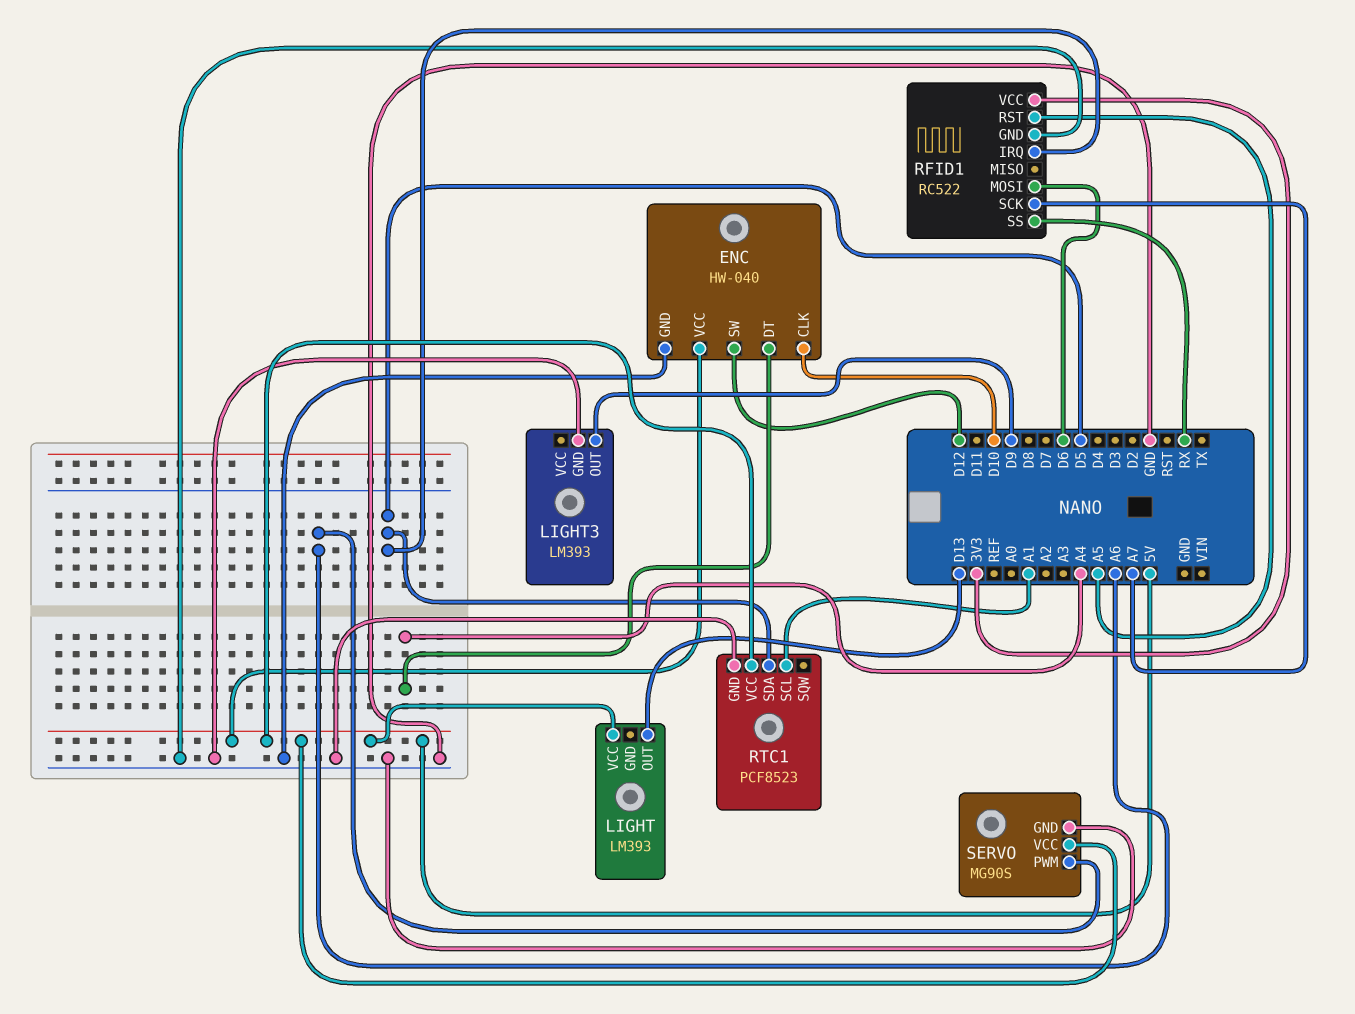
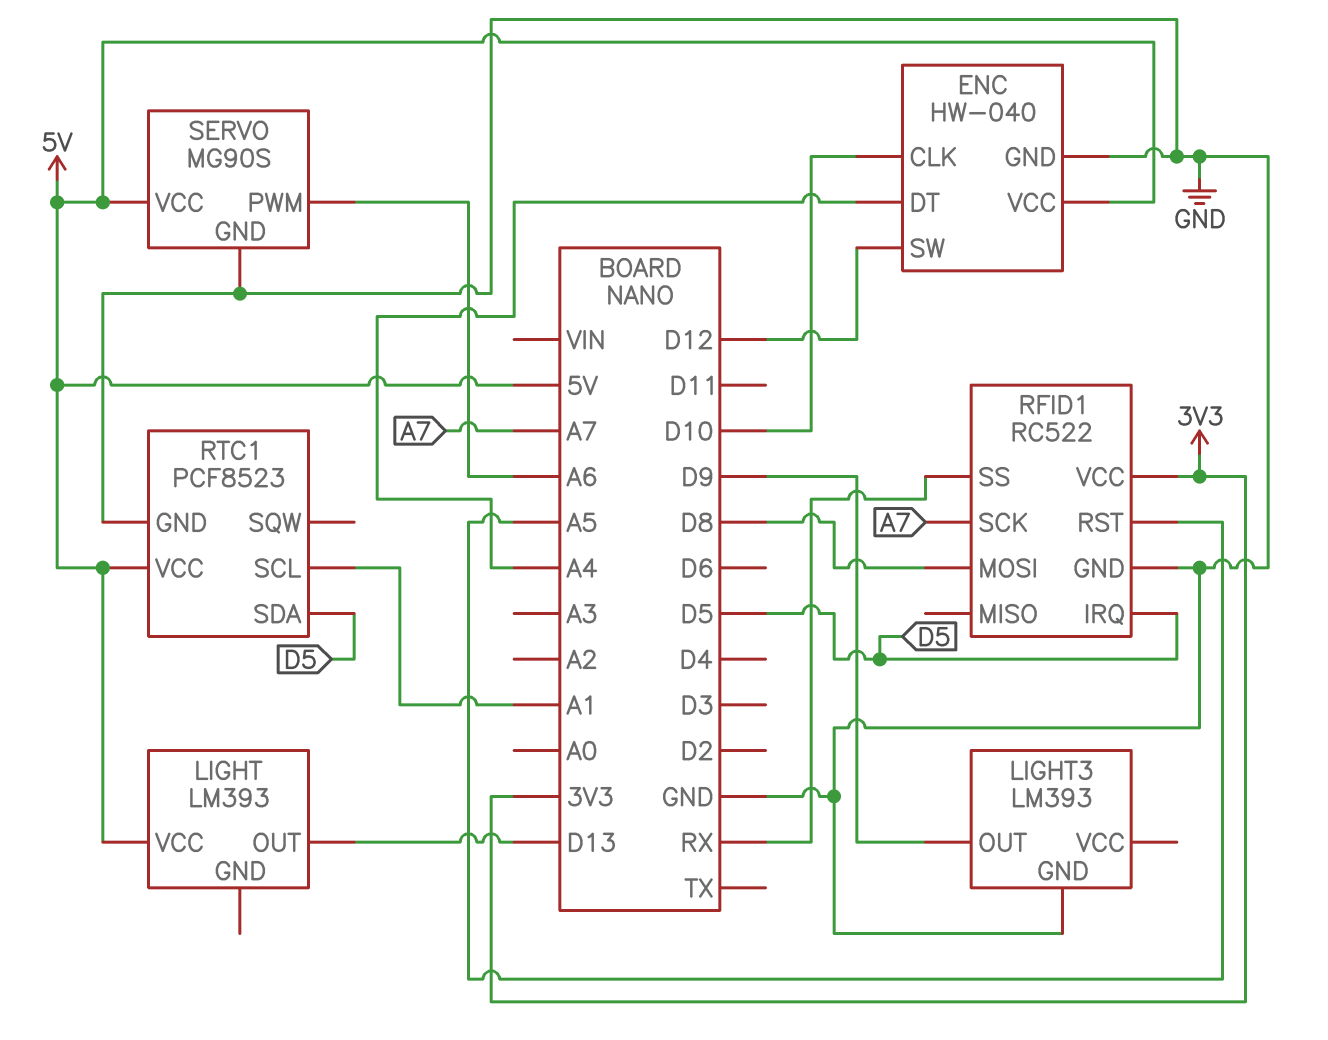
RFID1 pin MOSI: D6 -> D8

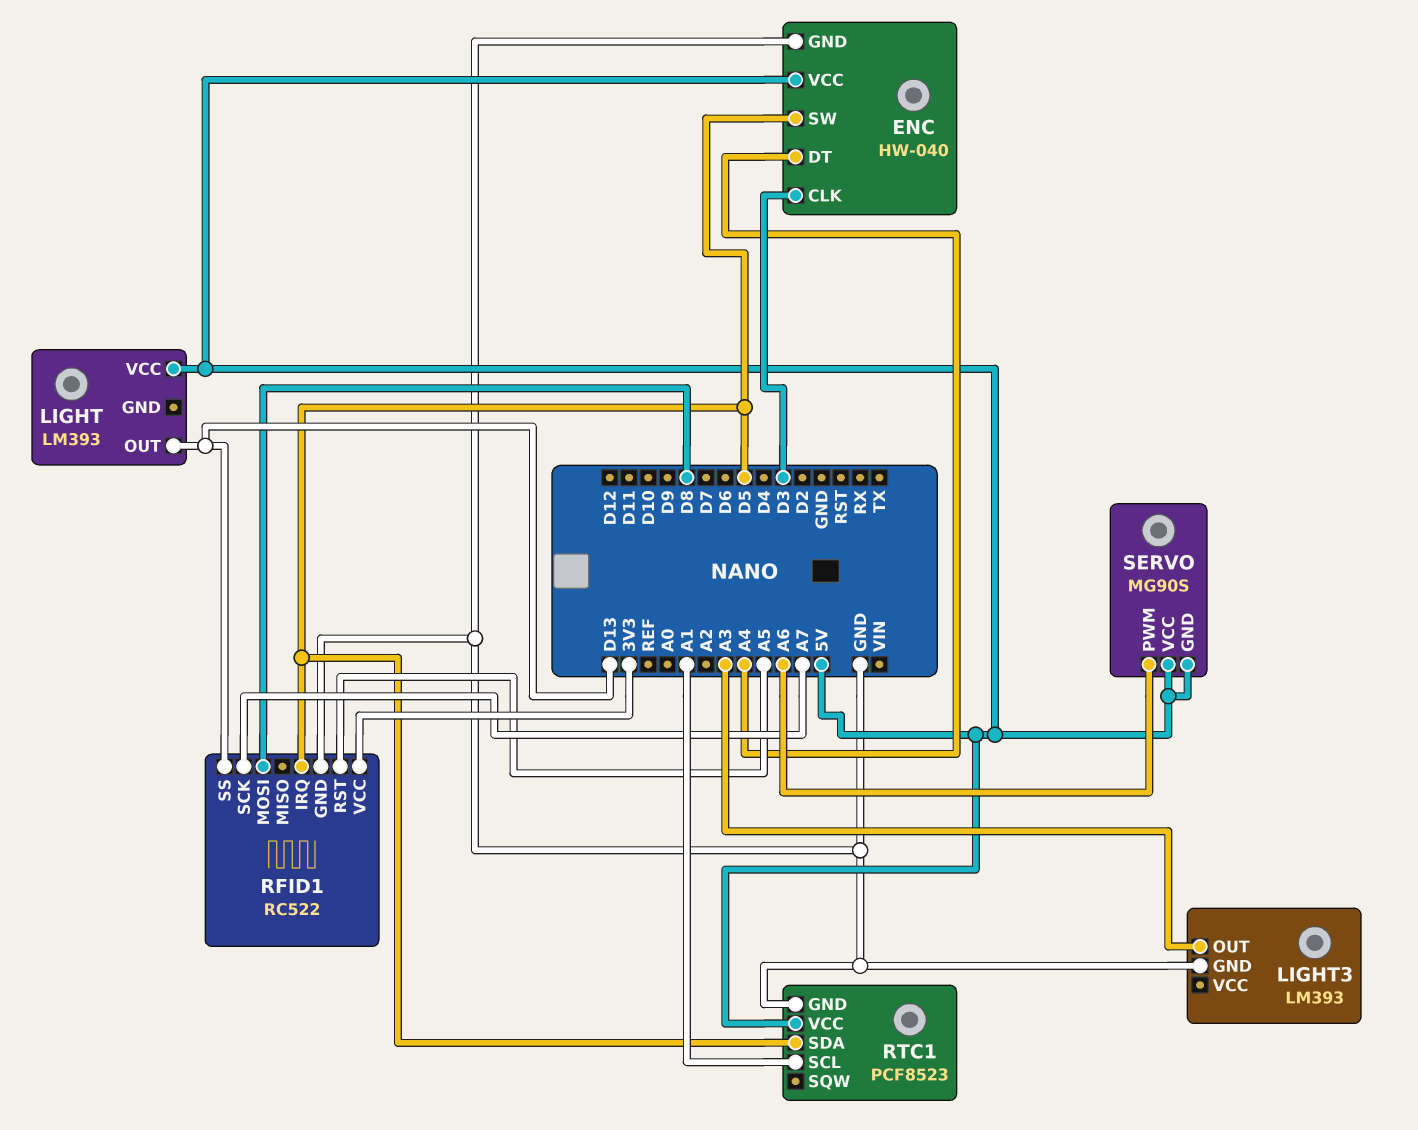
ENC pin CLK: D10 -> D3
ENC pin SW: D12 -> D5
LIGHT3 pin OUT: D9 -> A3
RFID1 pin SS: RX -> D13
SERVO pin GND: GND -> 5V

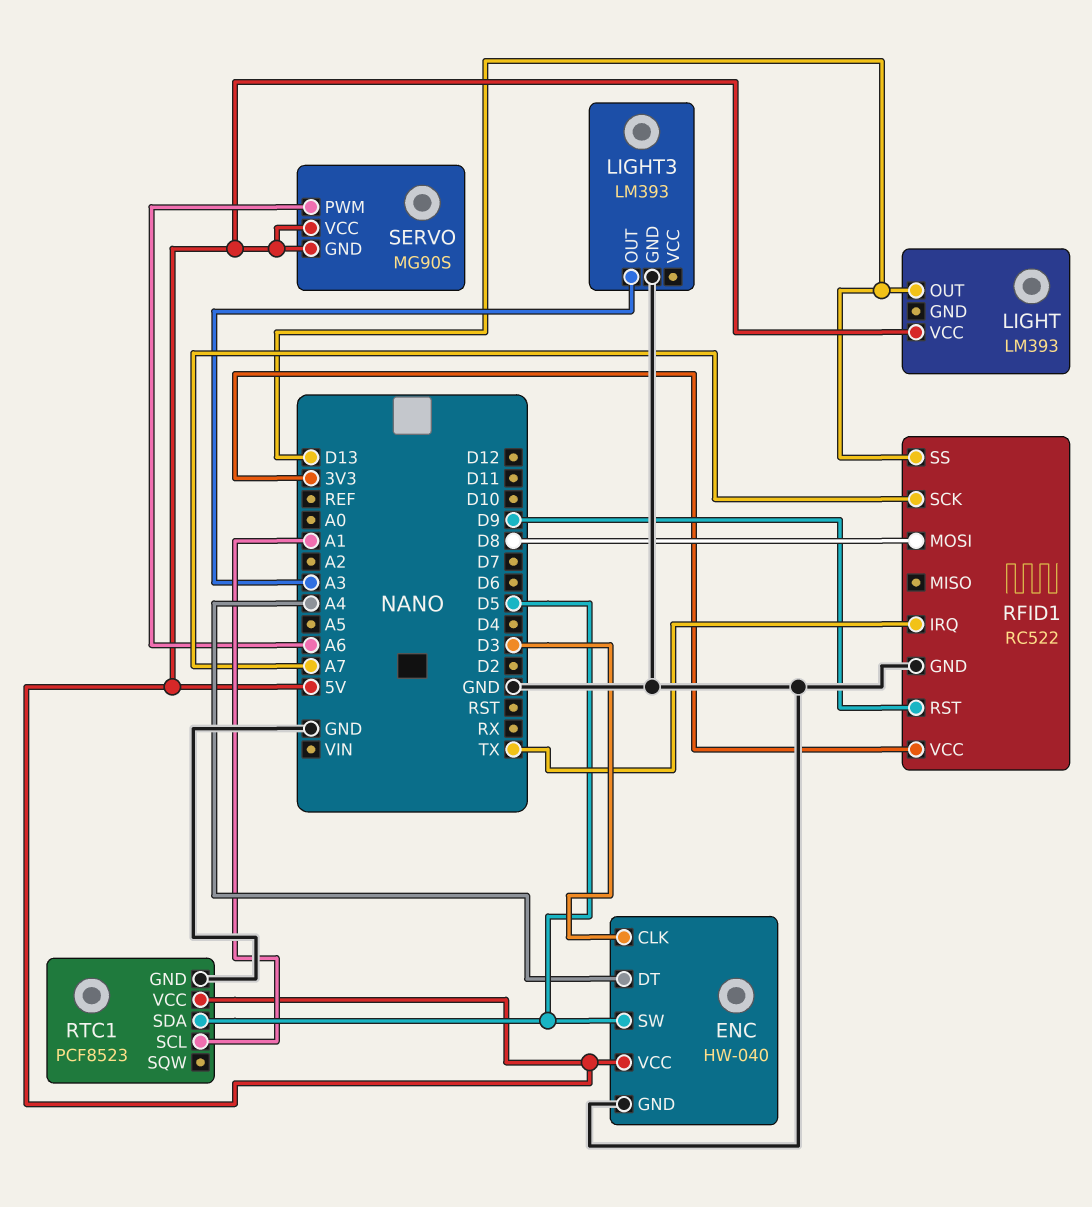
RFID1 pin IRQ: D5 -> TX
RFID1 pin RST: A5 -> D9

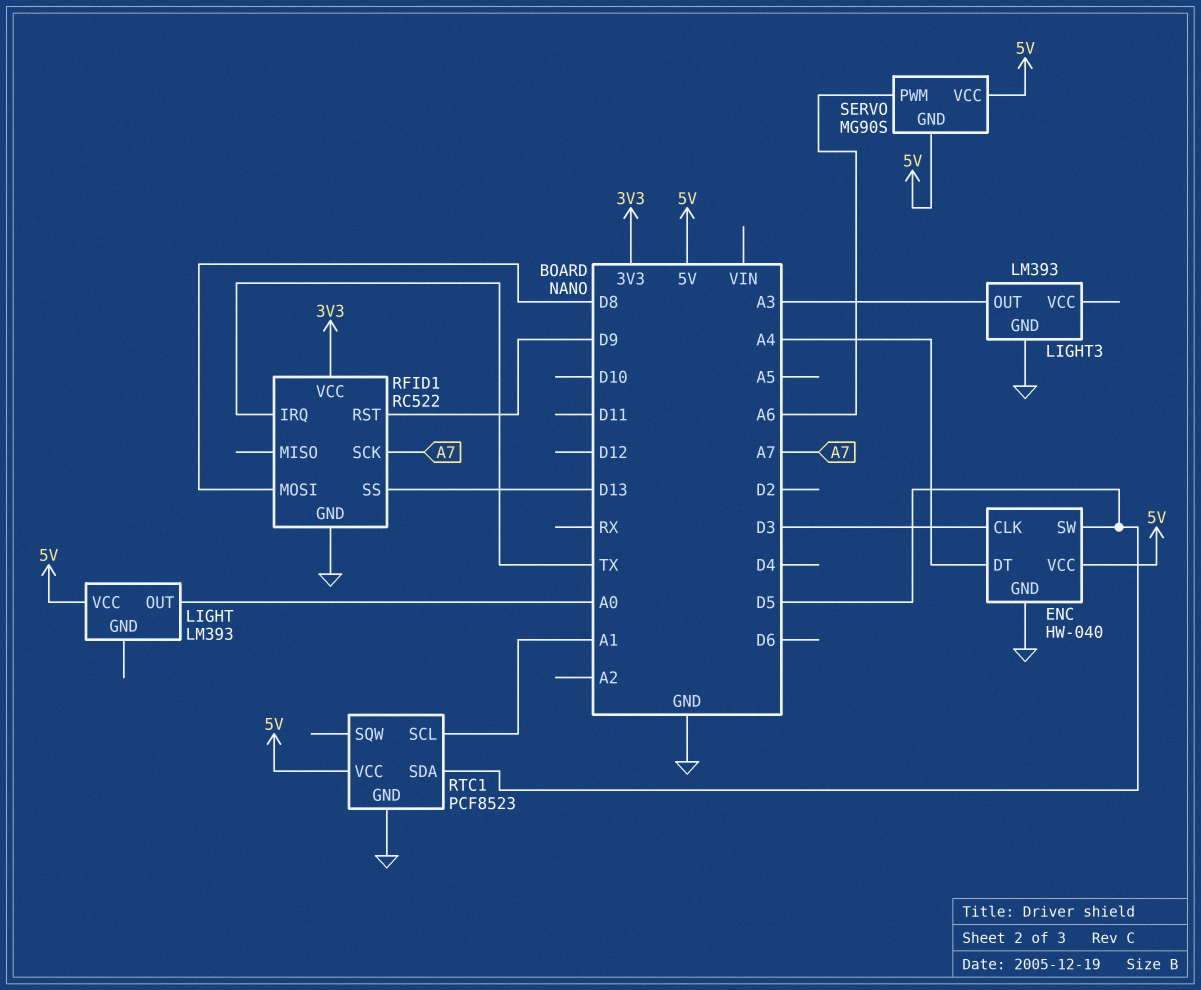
LIGHT pin OUT: D13 -> A0

